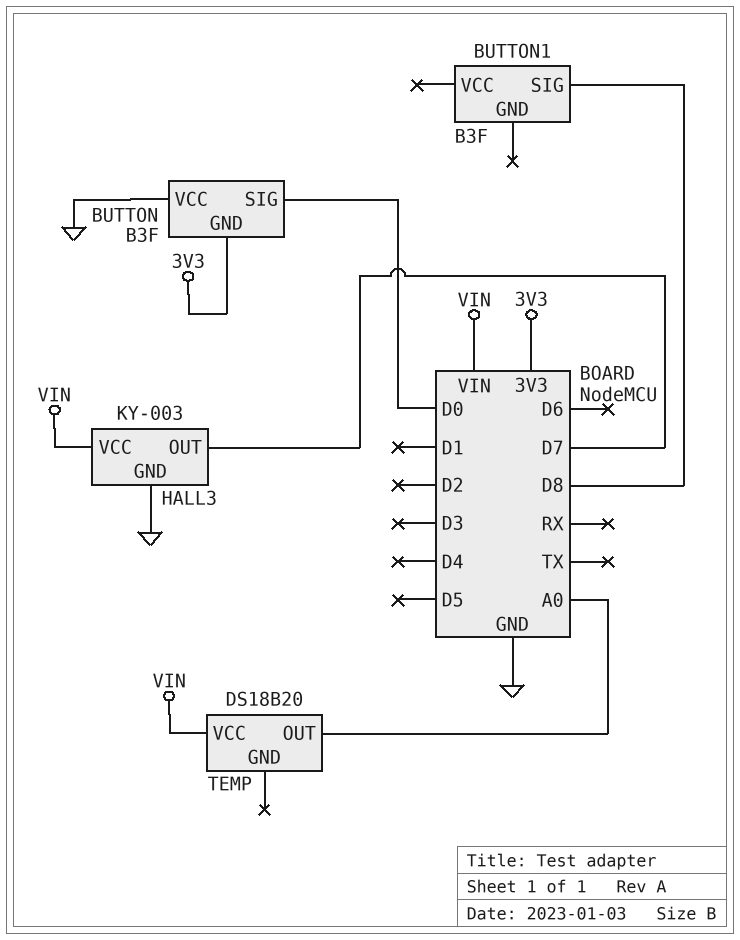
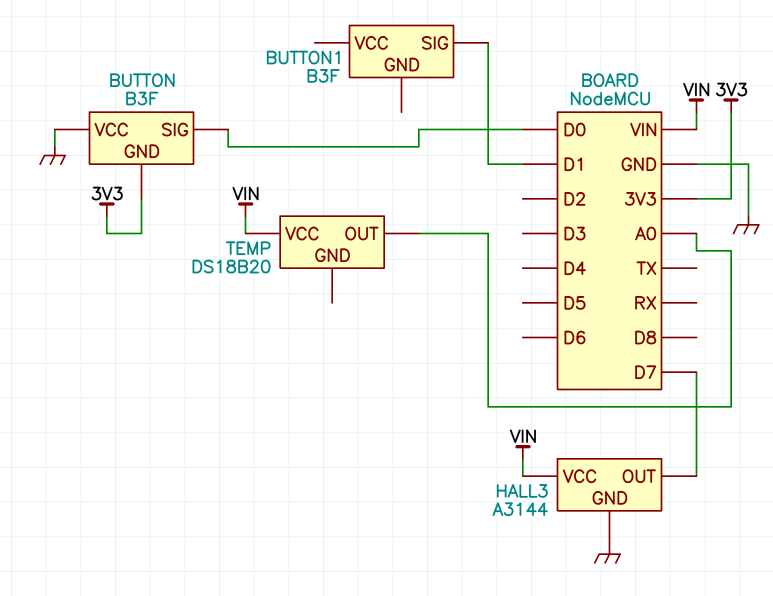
BUTTON1 pin SIG: D8 -> D1
HALL3: KY-003 -> A3144

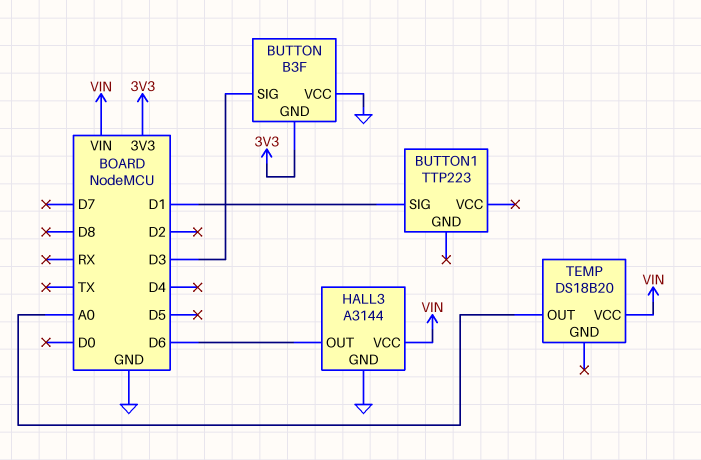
BUTTON pin SIG: D0 -> D3
BUTTON1: B3F -> TTP223
HALL3 pin OUT: D7 -> D6

